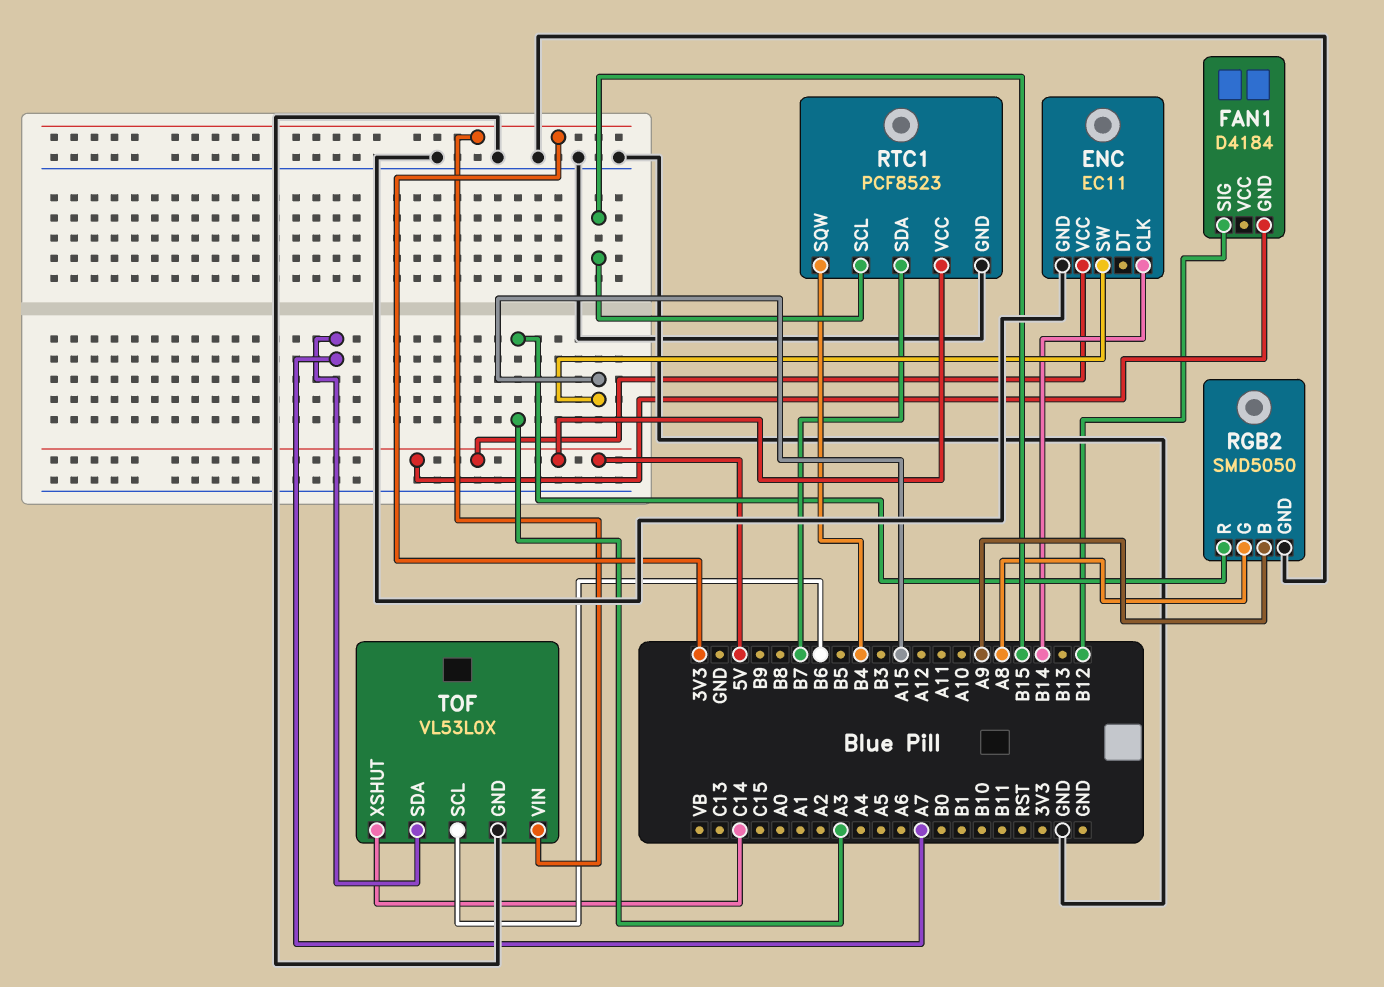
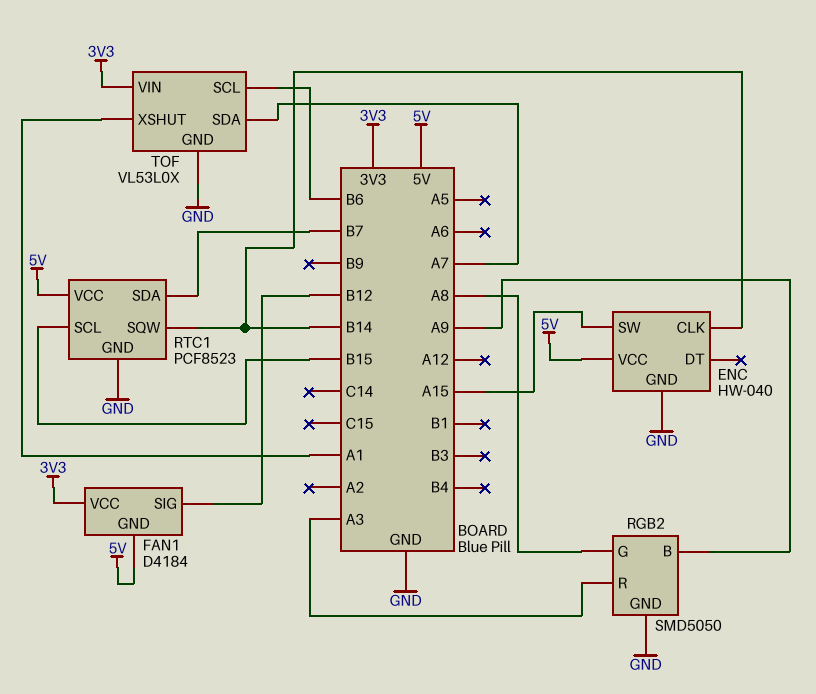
ENC: EC11 -> HW-040
FAN1 pin VCC: none -> 3V3
RTC1 pin SQW: B4 -> B14
TOF pin XSHUT: C14 -> A1

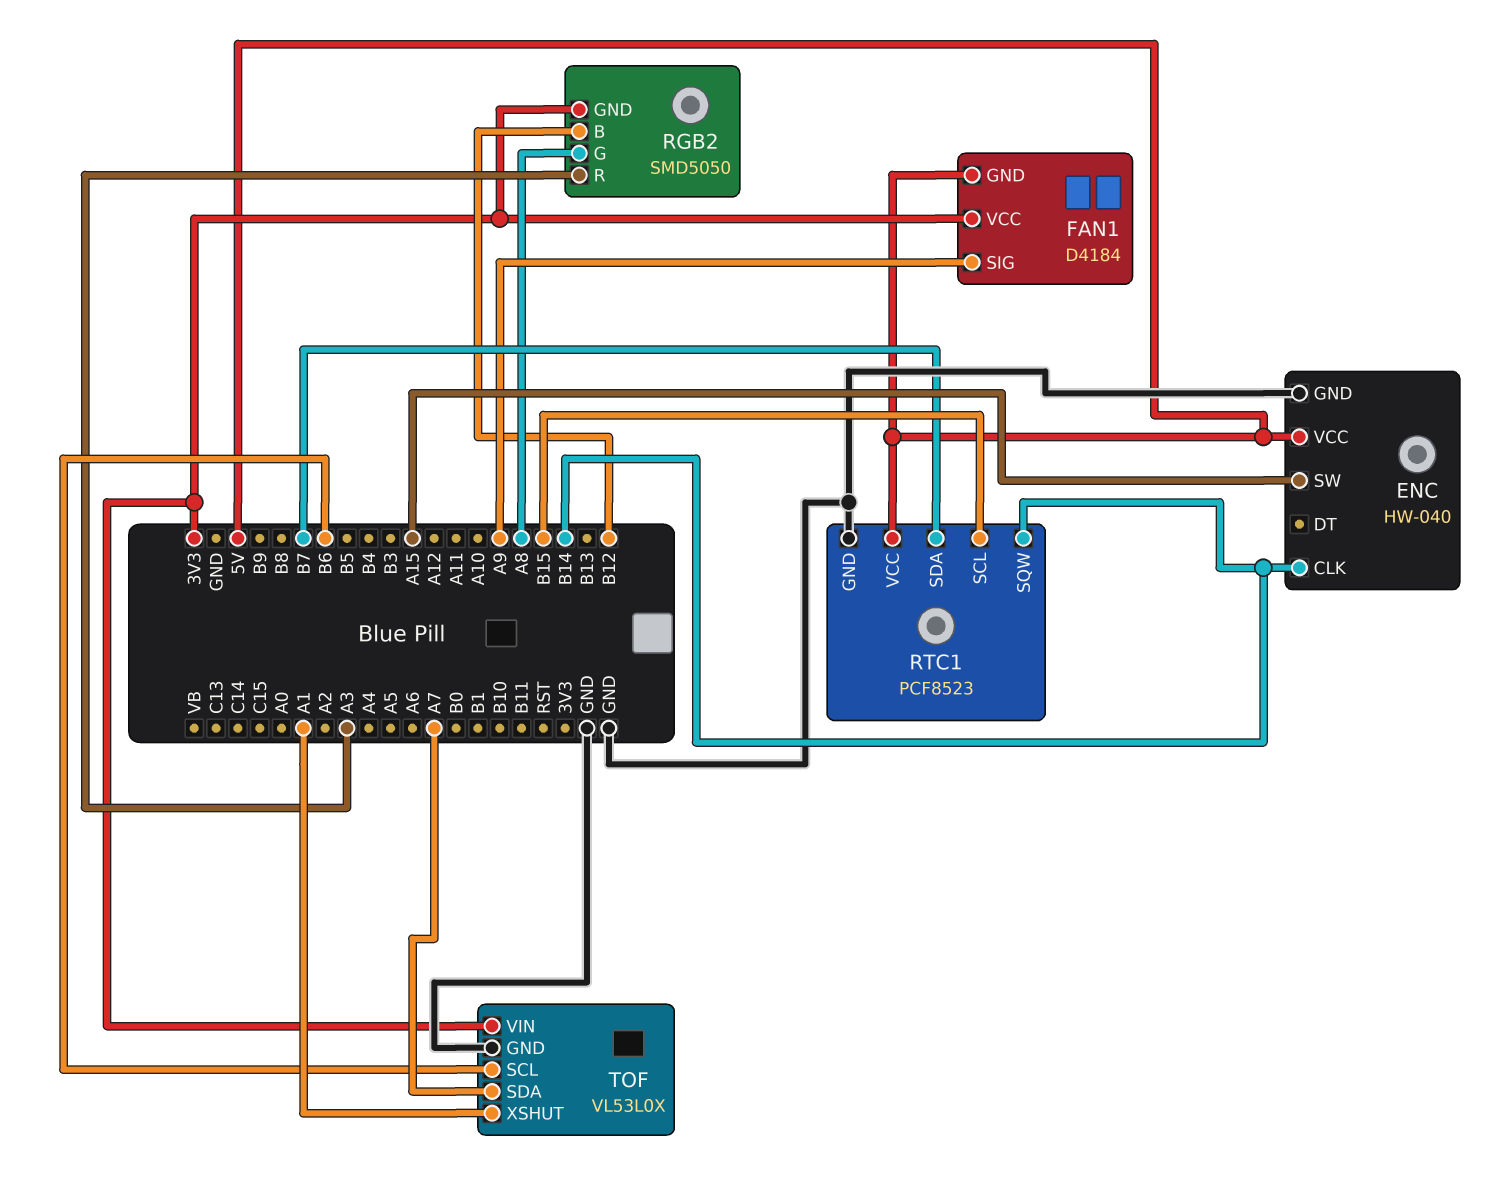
FAN1 pin SIG: B12 -> A9
RGB2 pin B: A9 -> B12
RGB2 pin GND: GND -> 3V3

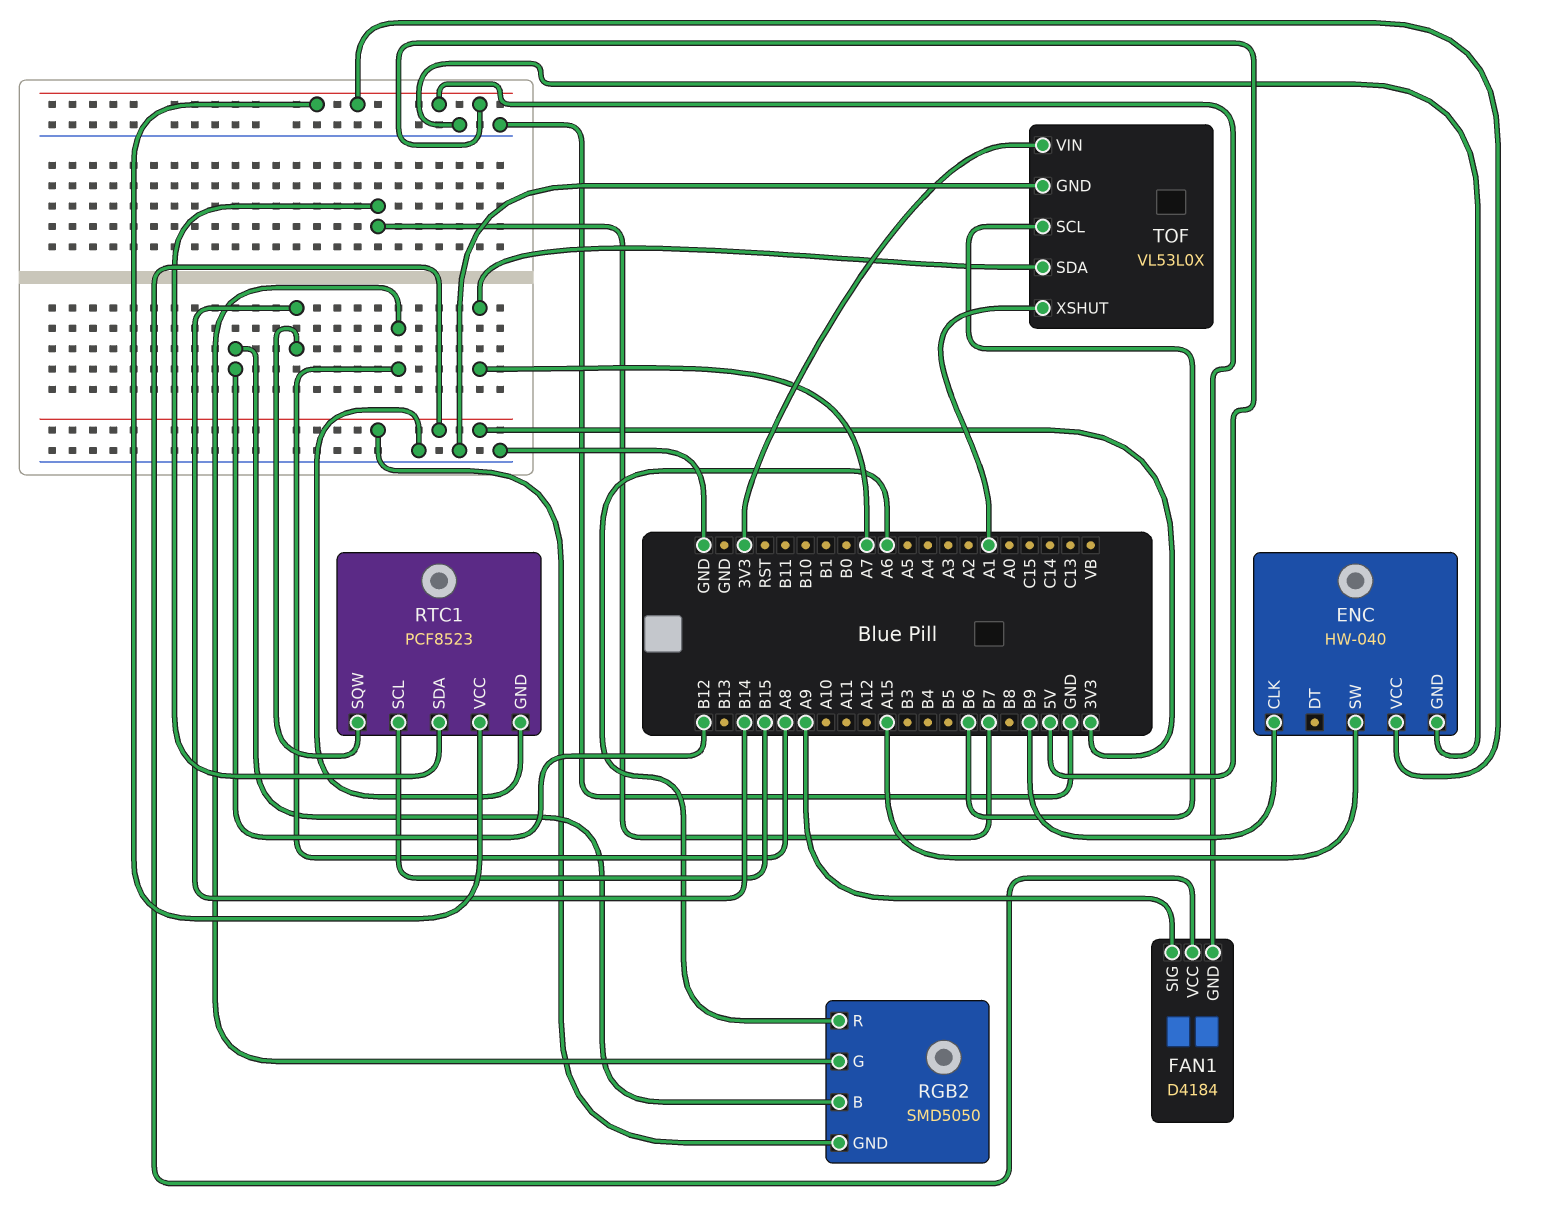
ENC pin CLK: B14 -> B9
RGB2 pin R: A3 -> A6

